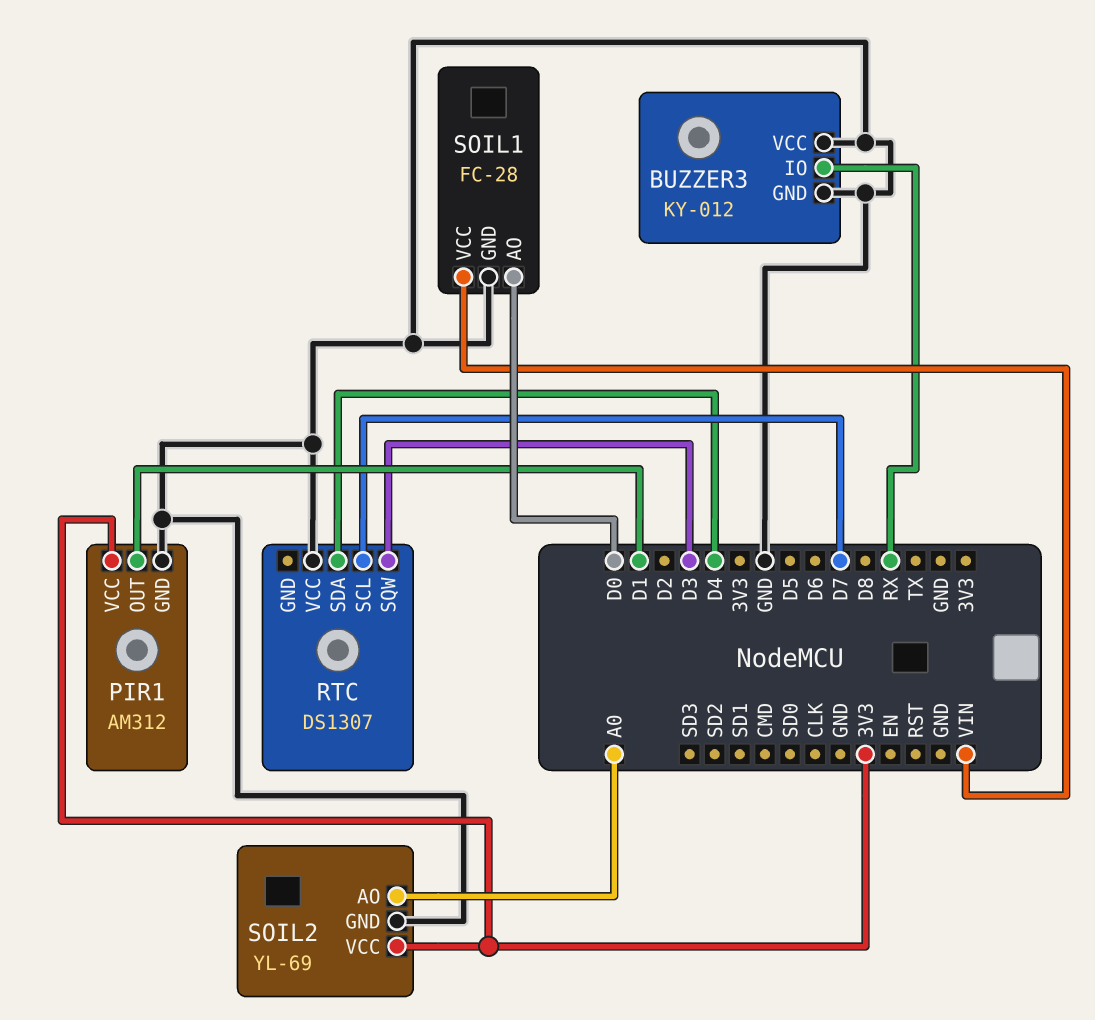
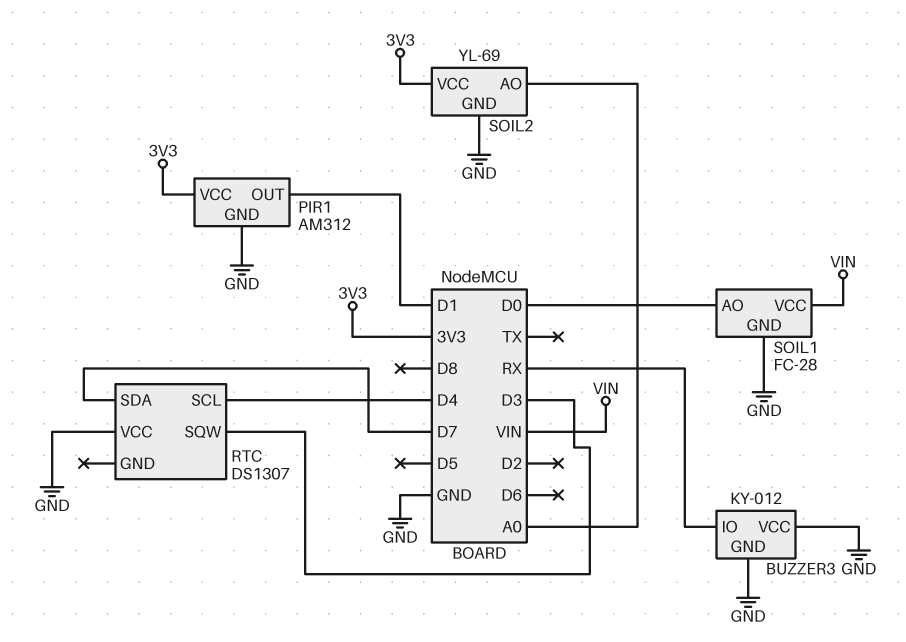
RTC pin SCL: D7 -> D4
RTC pin SDA: D4 -> D7

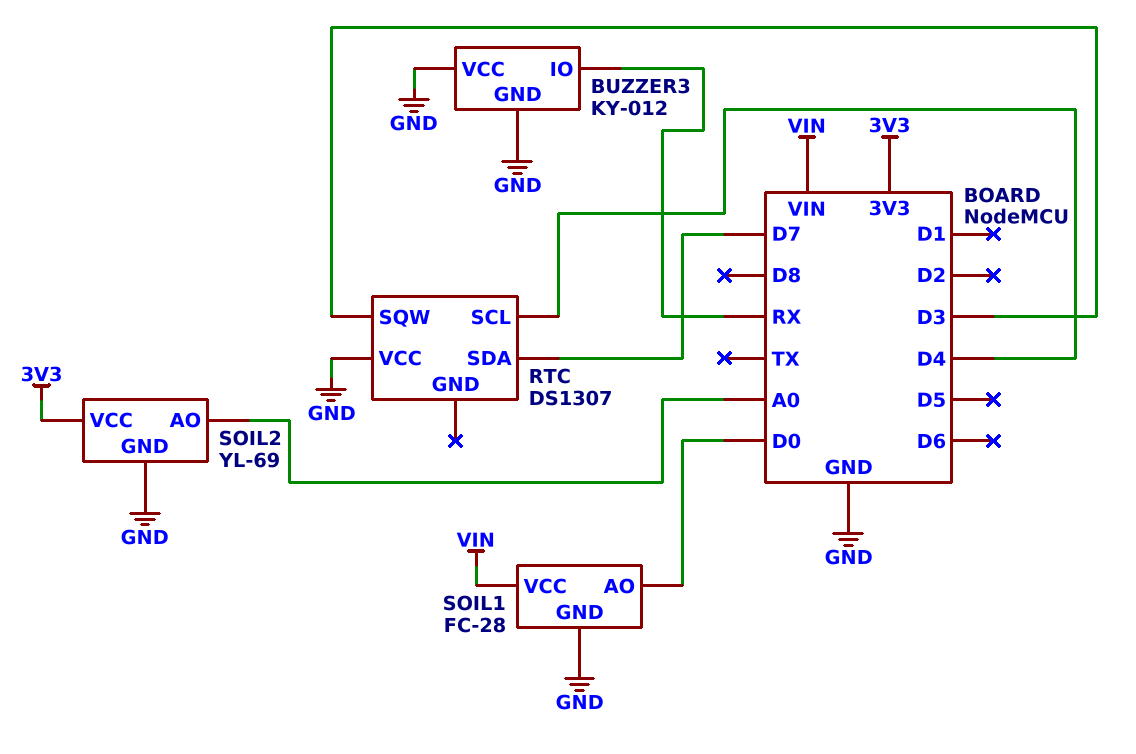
PIR1: AM312 -> none
PIR1 pin GND: GND -> none
PIR1 pin OUT: D1 -> none
PIR1 pin VCC: 3V3 -> none

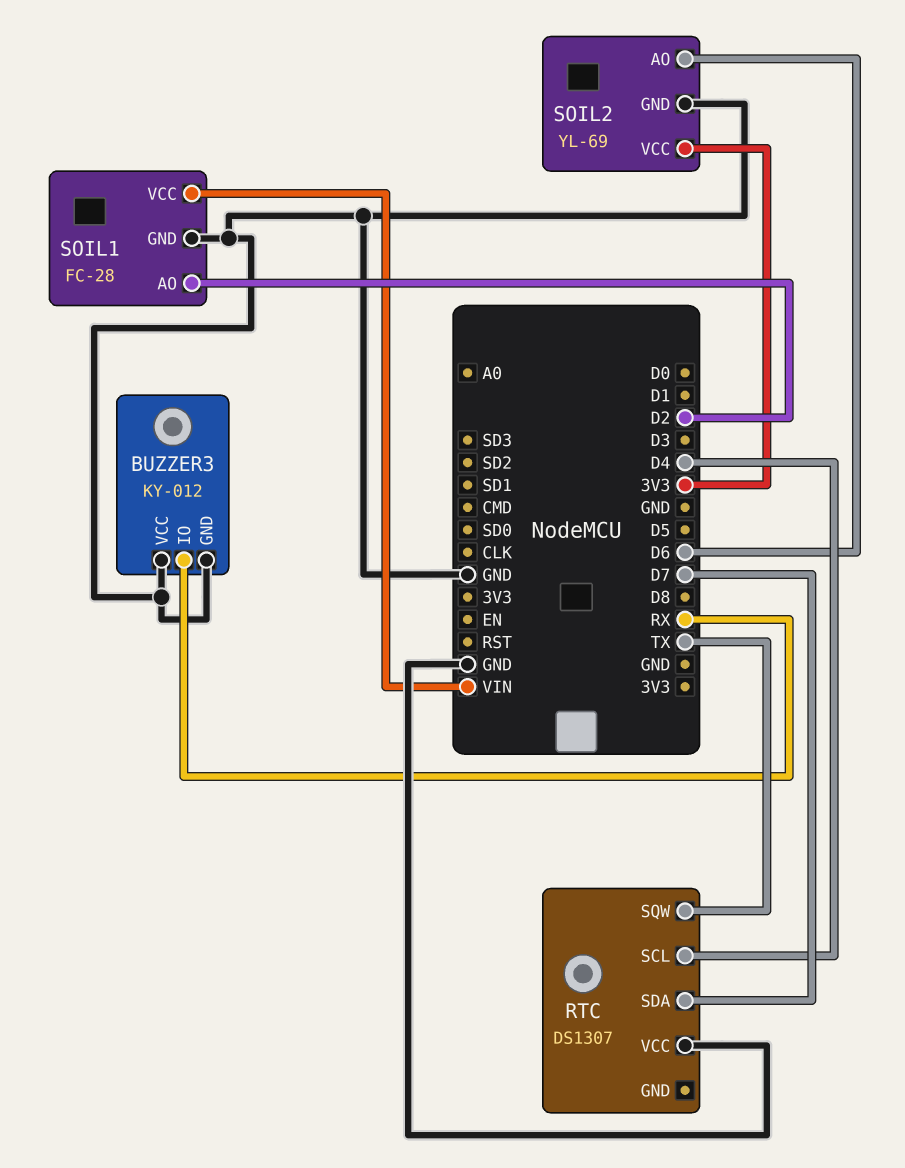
RTC pin SQW: D3 -> TX
SOIL1 pin AO: D0 -> D2
SOIL2 pin AO: A0 -> D6

